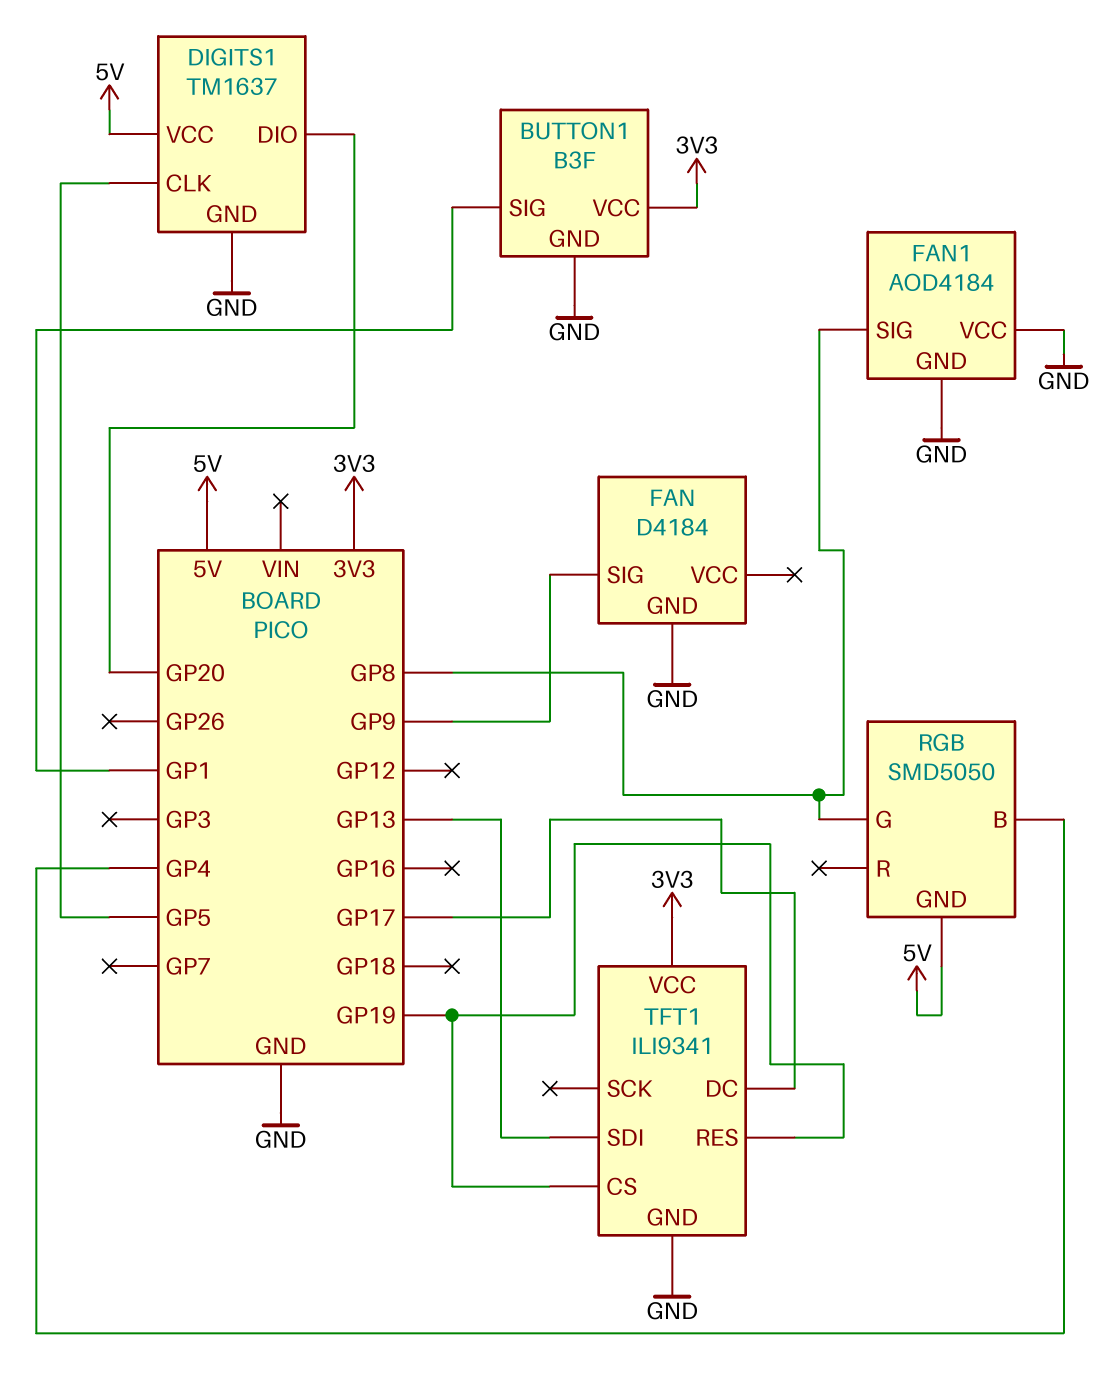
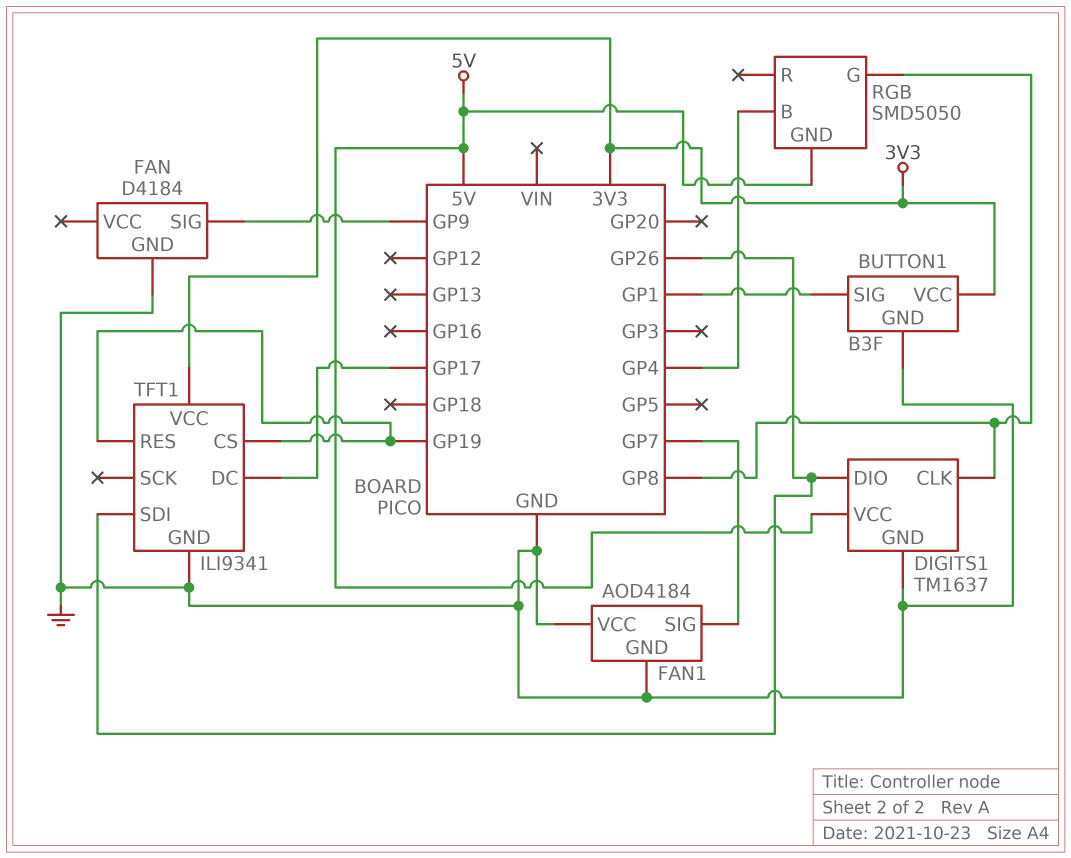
DIGITS1 pin CLK: GP5 -> GP8
DIGITS1 pin DIO: GP20 -> GP26
FAN1 pin SIG: GP8 -> GP7
TFT1 pin SDI: GP13 -> GP26

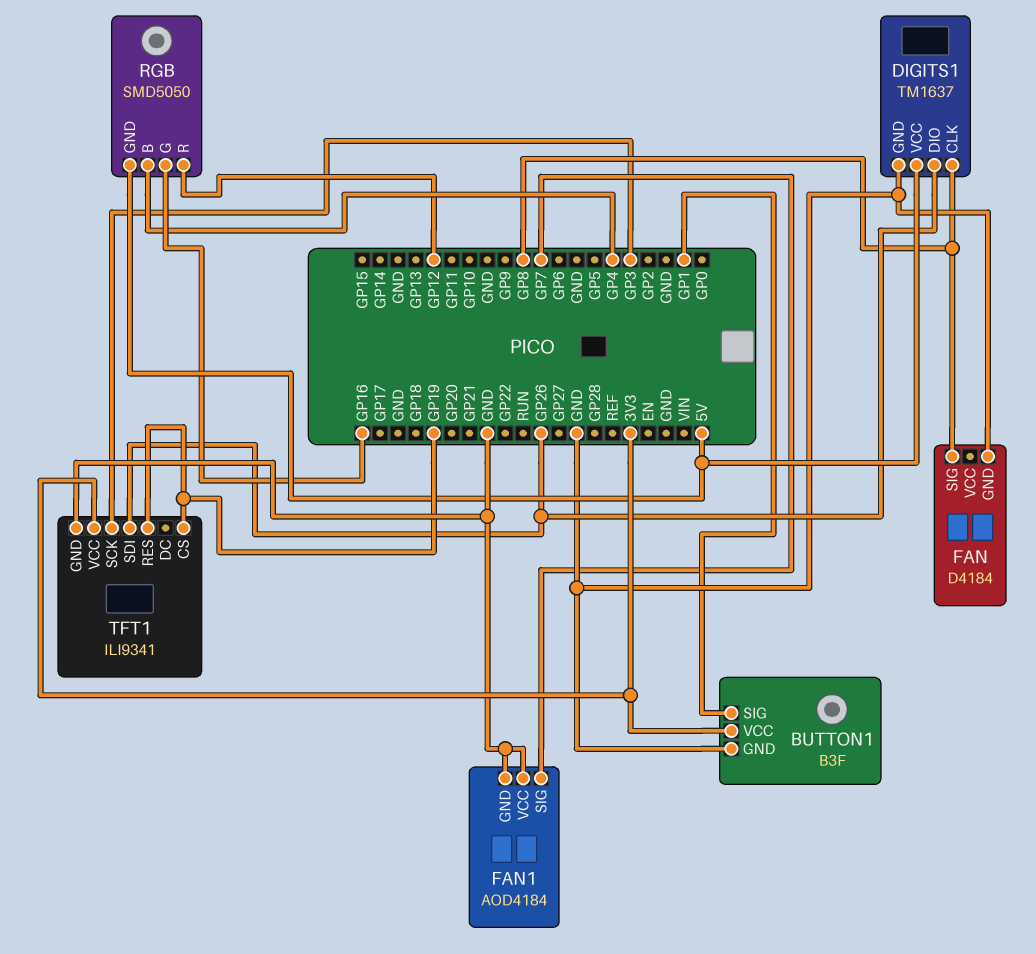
FAN pin SIG: GP9 -> GP8
RGB pin G: GP8 -> GP16
RGB pin R: none -> GP12
TFT1 pin DC: GP17 -> none
TFT1 pin SCK: none -> GP3

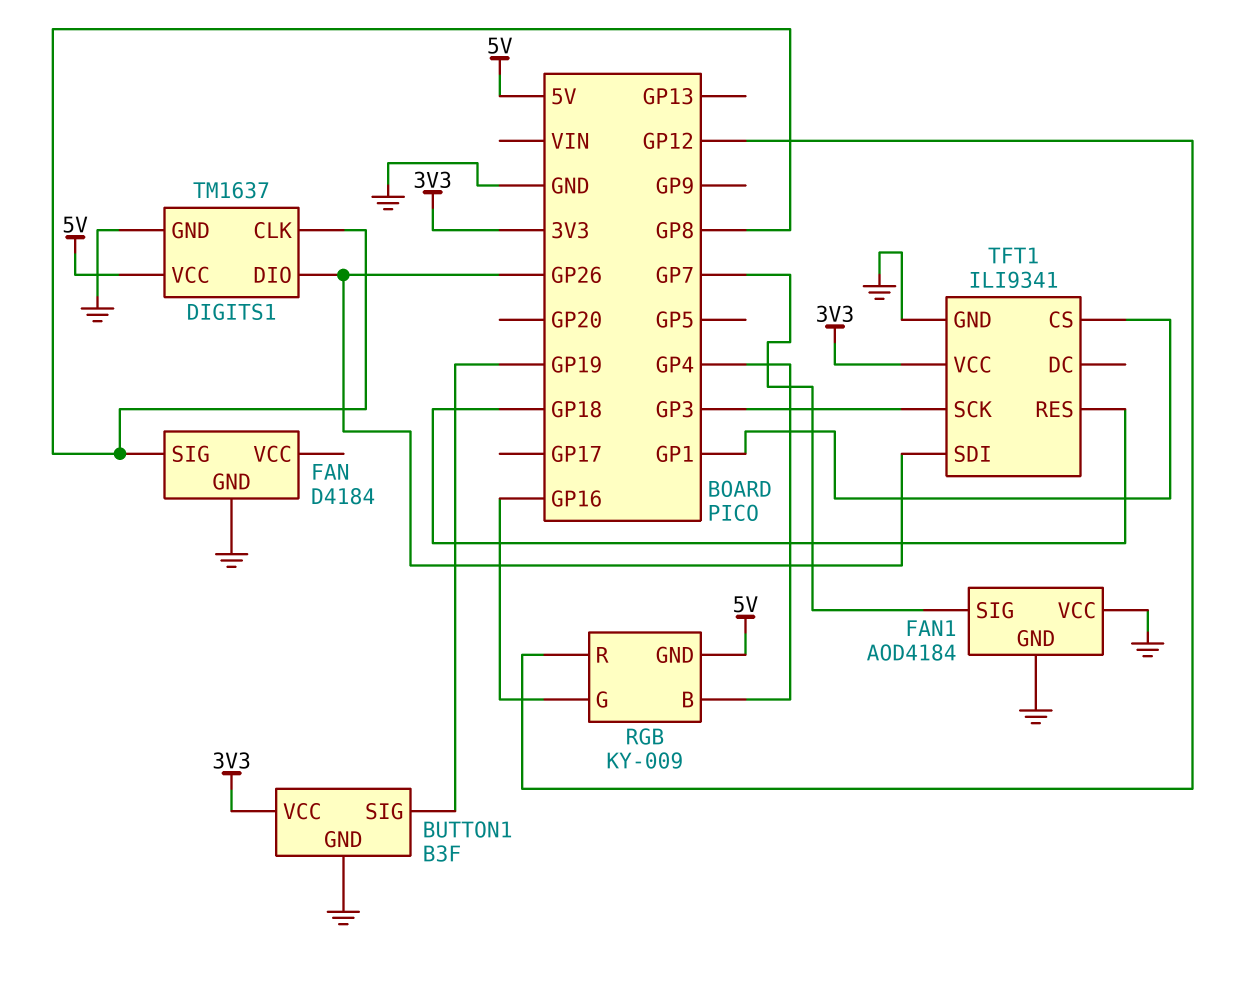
BUTTON1 pin SIG: GP1 -> GP19
RGB: SMD5050 -> KY-009
TFT1 pin CS: GP19 -> GP1
TFT1 pin RES: GP19 -> GP18

